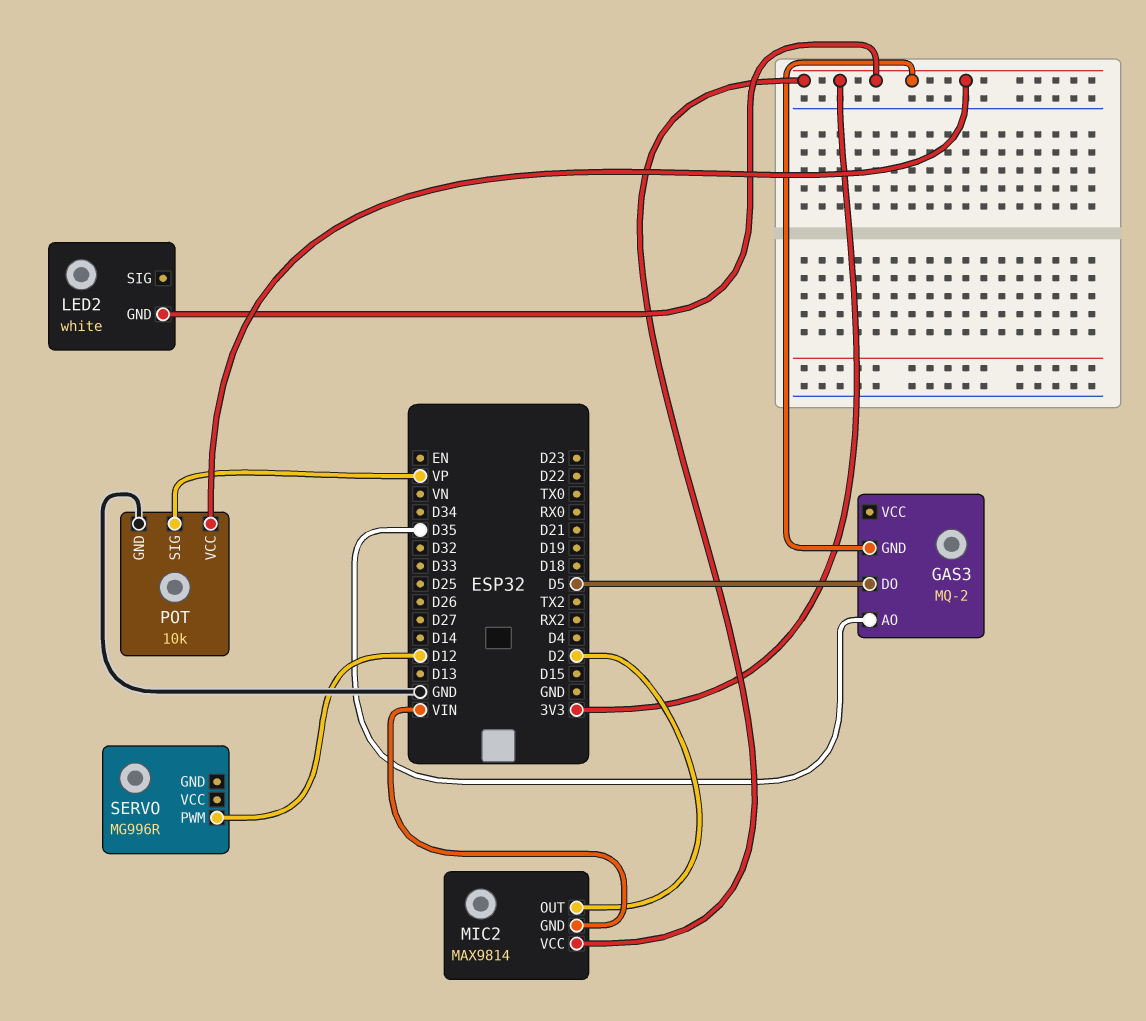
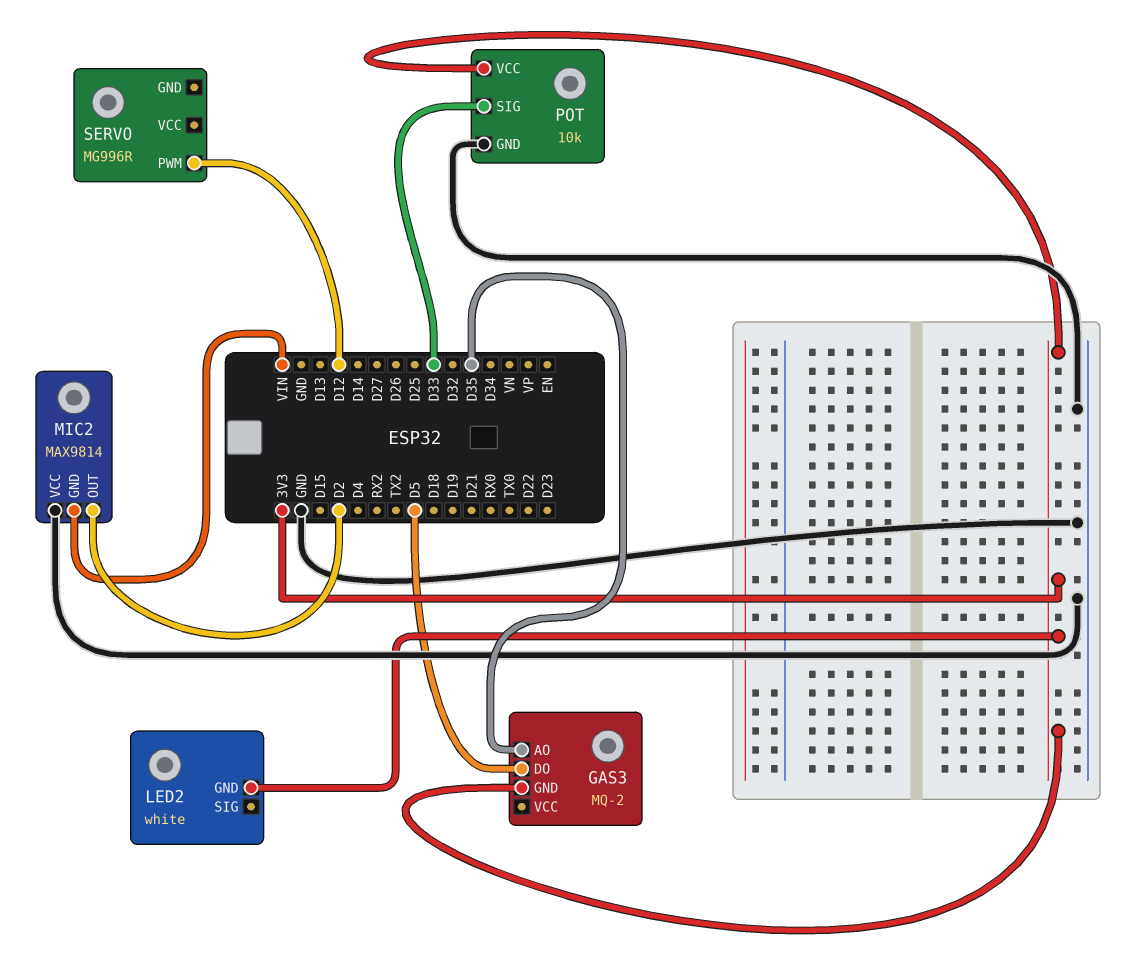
MIC2 pin VCC: 3V3 -> GND
POT pin SIG: VP -> D33

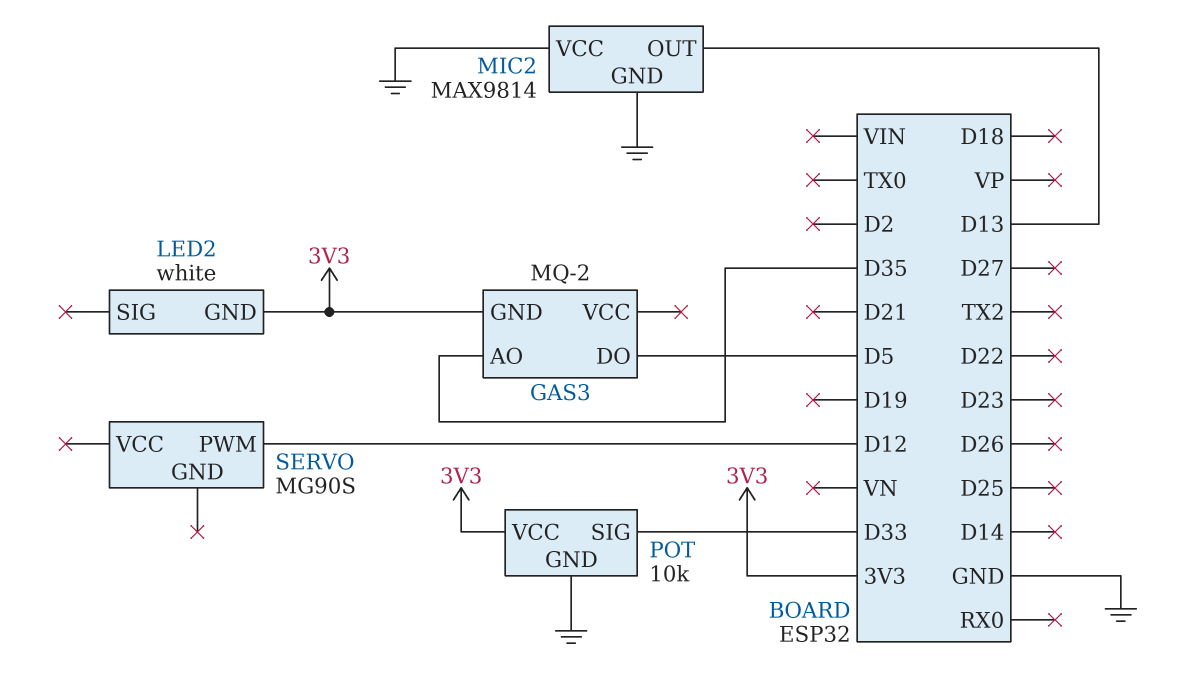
MIC2 pin GND: VIN -> GND
MIC2 pin OUT: D2 -> D13
SERVO: MG996R -> MG90S

